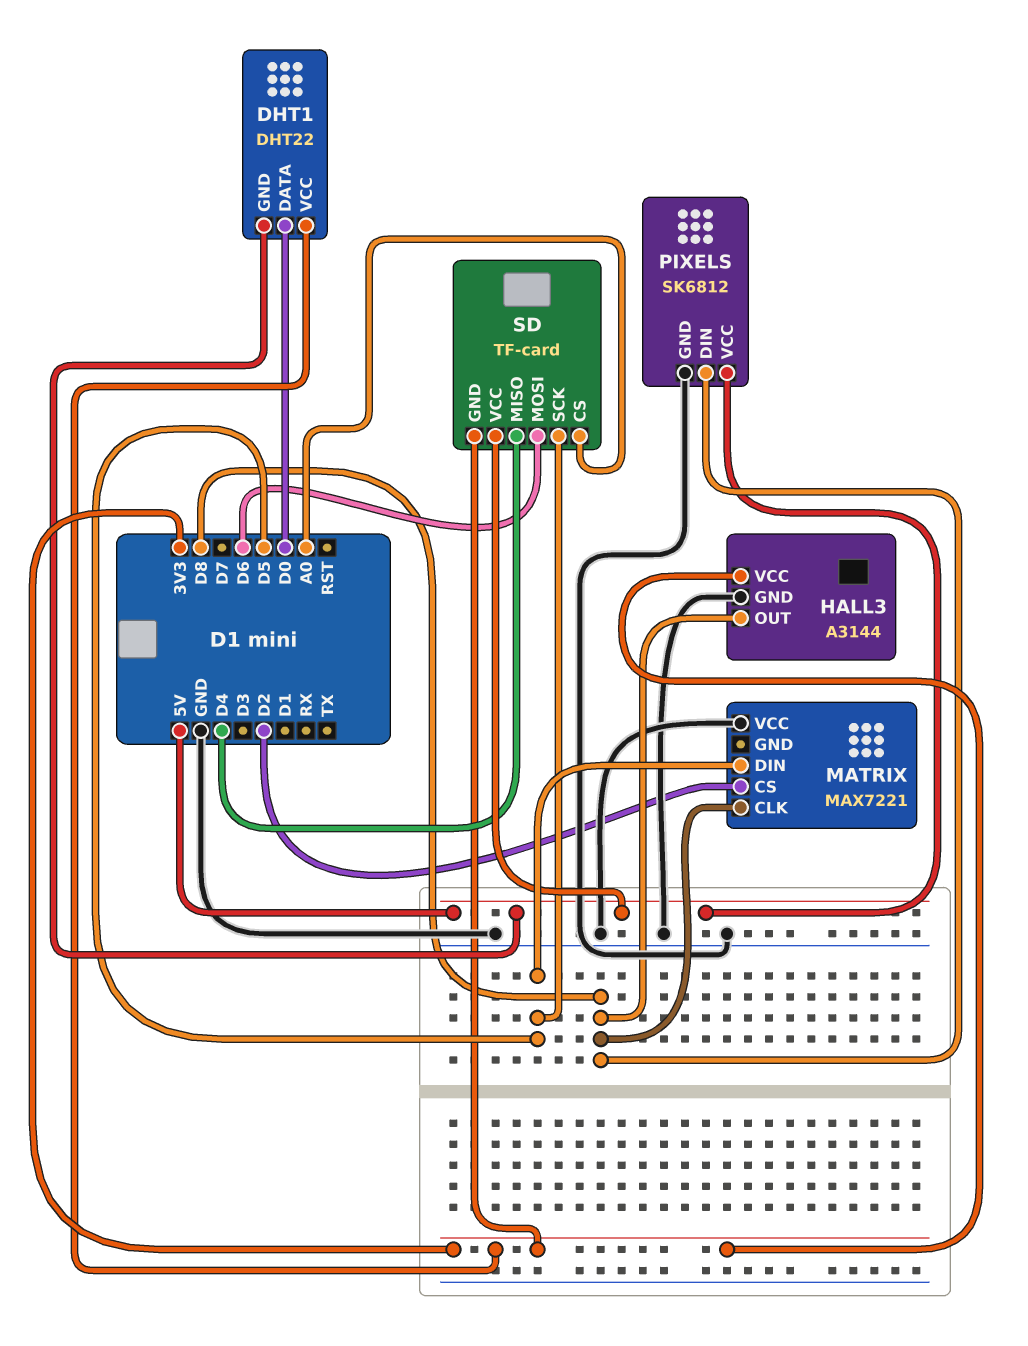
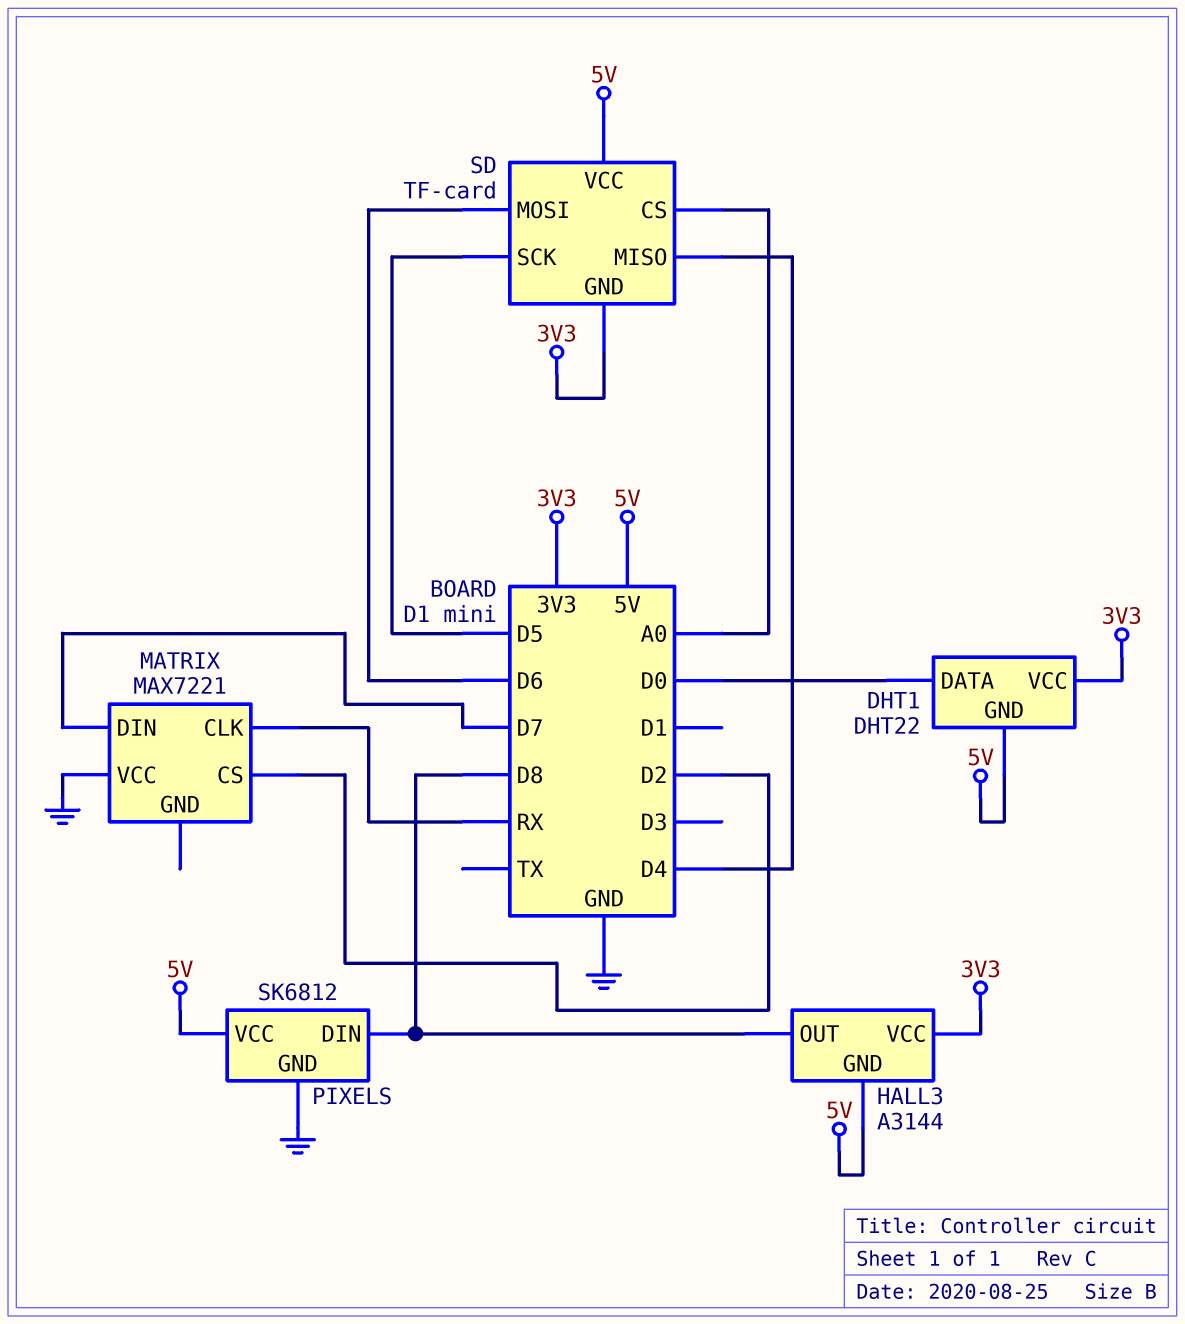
HALL3 pin GND: GND -> 5V
MATRIX pin CLK: D8 -> RX
MATRIX pin DIN: D5 -> D7

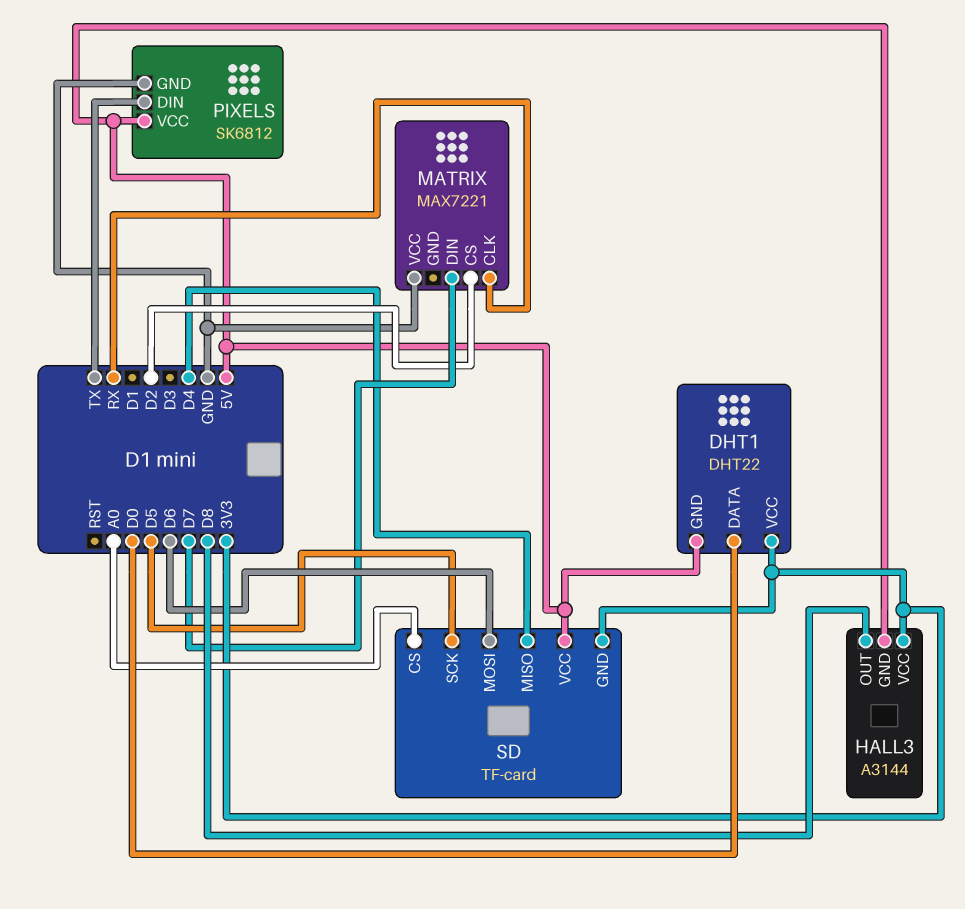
PIXELS pin DIN: D8 -> TX

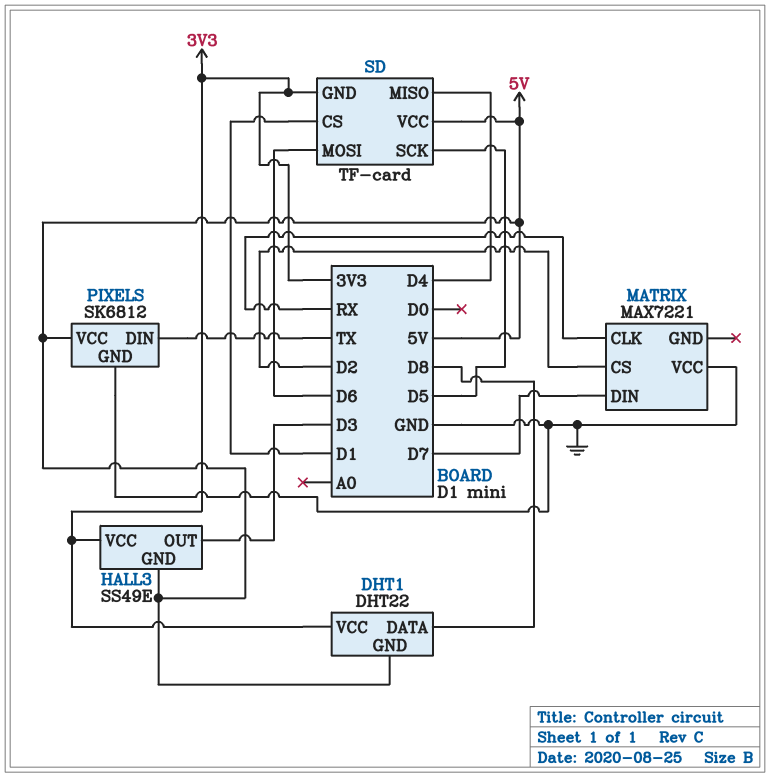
DHT1 pin DATA: D0 -> D8
HALL3: A3144 -> SS49E
HALL3 pin OUT: D8 -> D3
SD pin CS: A0 -> D1

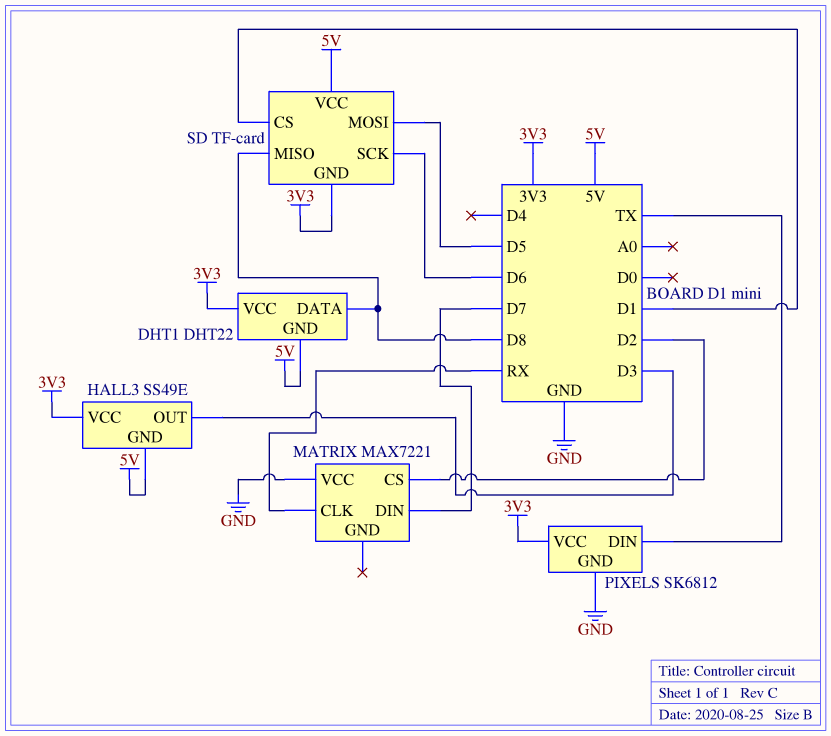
PIXELS pin VCC: 5V -> 3V3
SD pin MISO: D4 -> D8
SD pin MOSI: D6 -> D5
SD pin SCK: D5 -> D6

